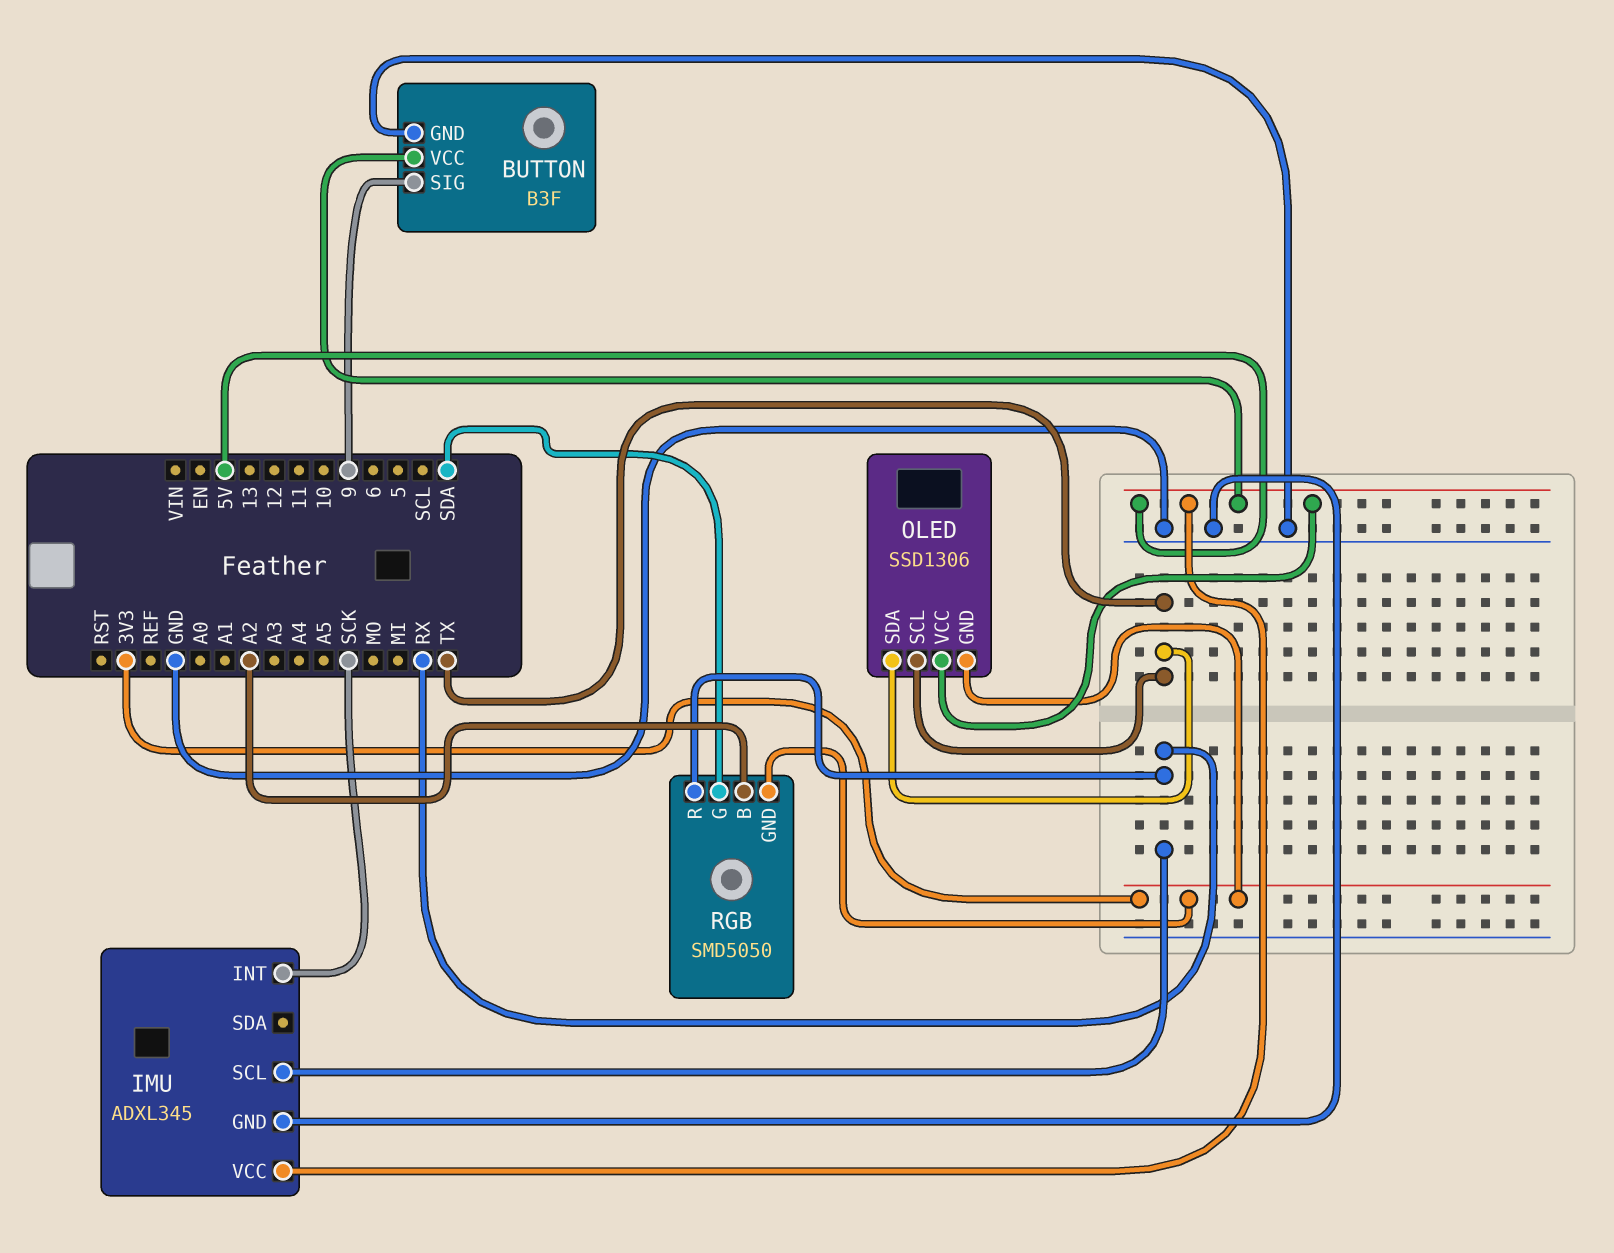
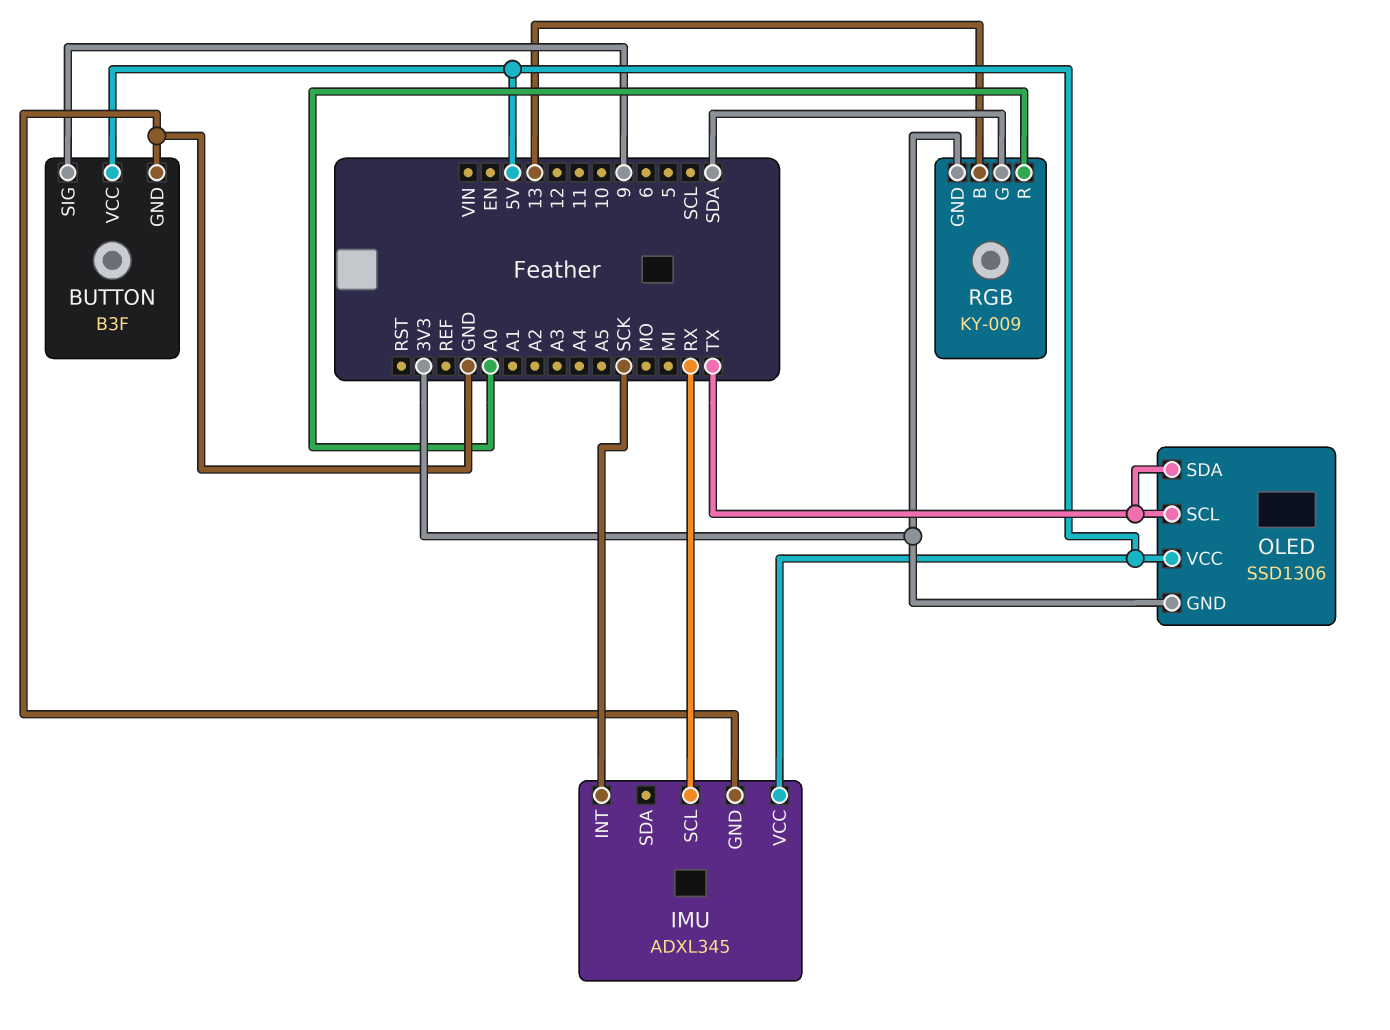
RGB: SMD5050 -> KY-009
RGB pin B: A2 -> 13
RGB pin R: RX -> A0

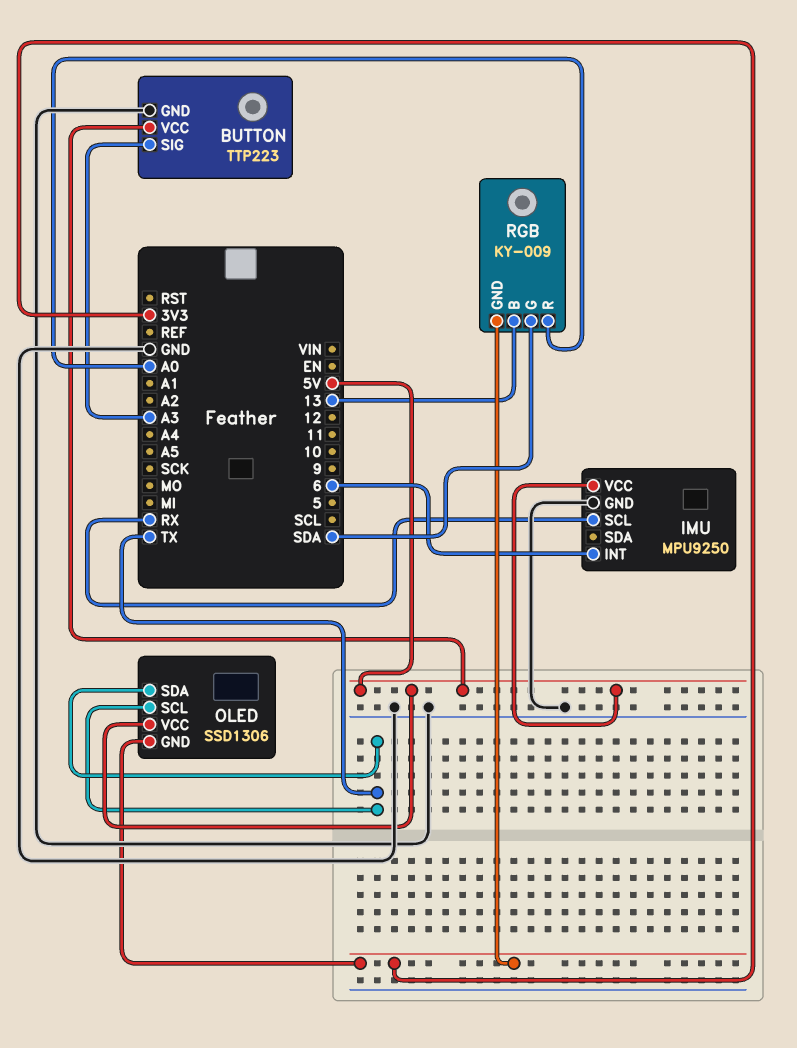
BUTTON: B3F -> TTP223
BUTTON pin SIG: 9 -> A3
IMU: ADXL345 -> MPU9250
IMU pin INT: SCK -> 6

